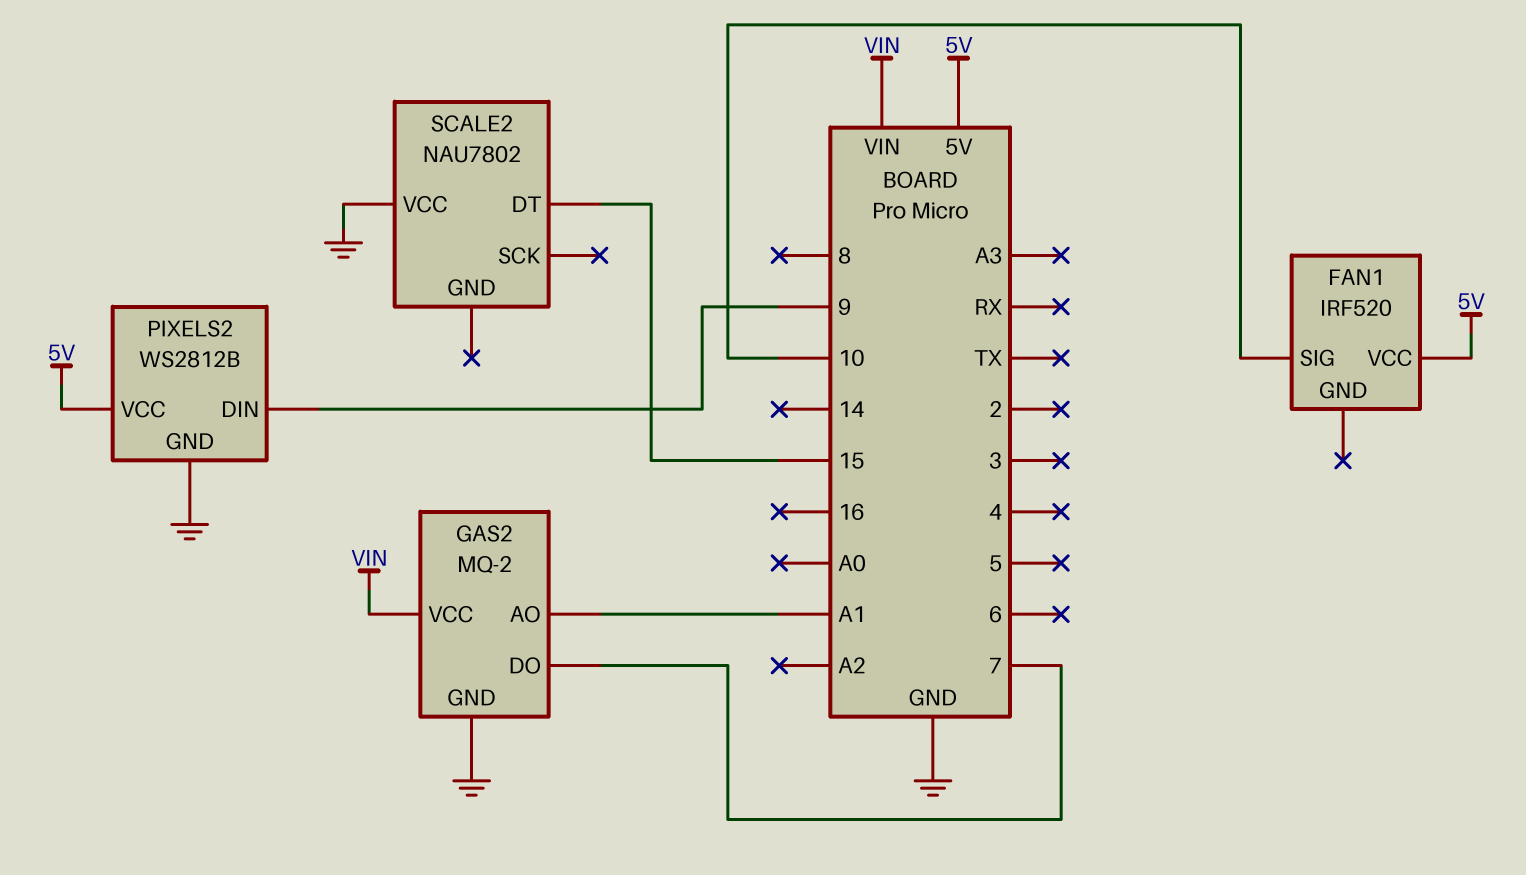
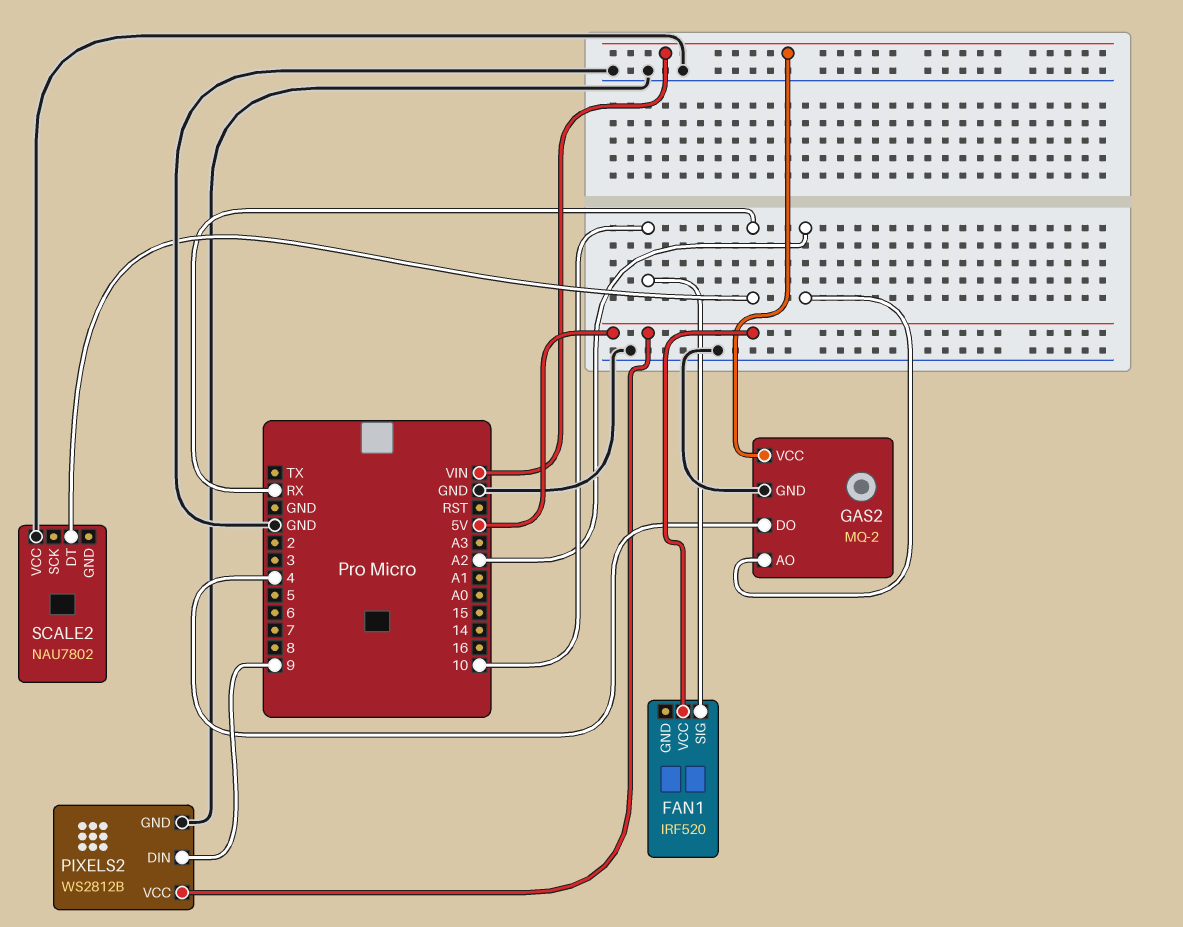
GAS2 pin AO: A1 -> A2
GAS2 pin DO: 7 -> 4
SCALE2 pin DT: 15 -> RX

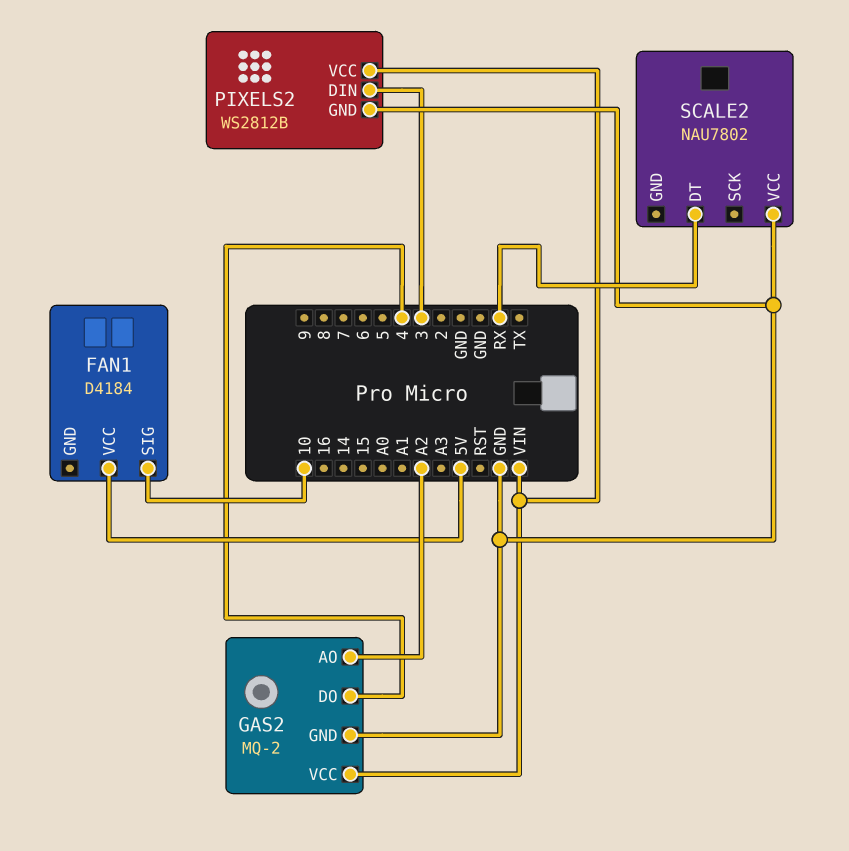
FAN1: IRF520 -> D4184
PIXELS2 pin DIN: 9 -> 3
PIXELS2 pin VCC: 5V -> VIN

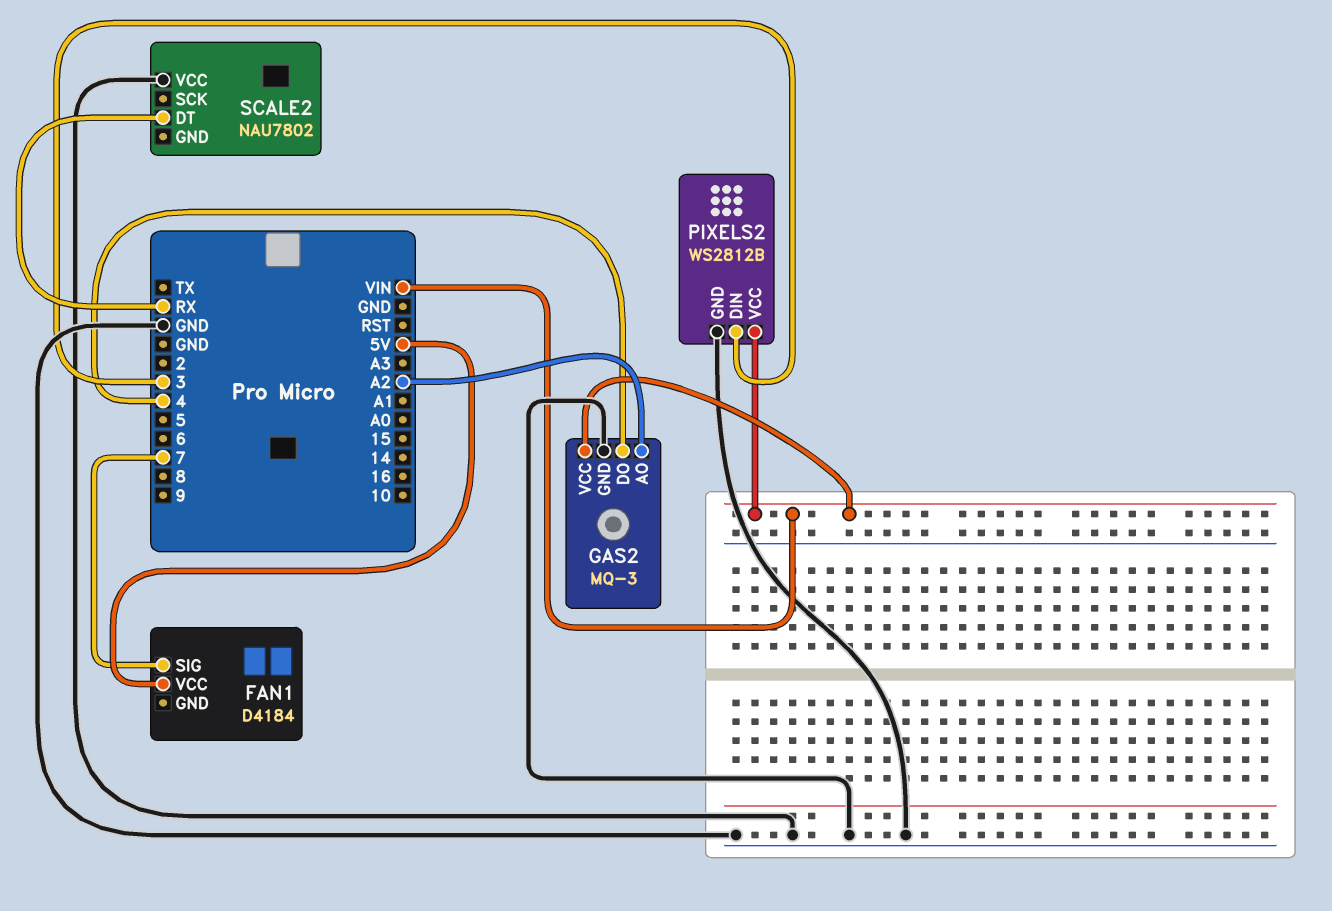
FAN1 pin SIG: 10 -> 7
GAS2: MQ-2 -> MQ-3

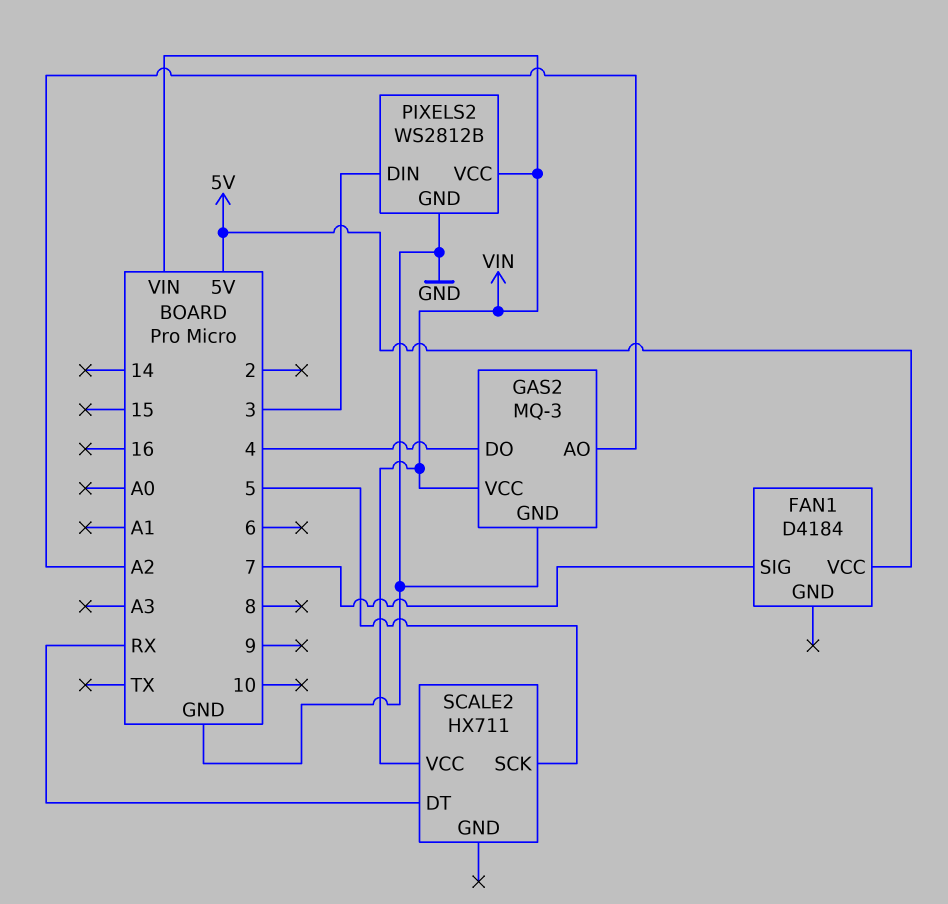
SCALE2: NAU7802 -> HX711
SCALE2 pin SCK: none -> 5
SCALE2 pin VCC: GND -> VIN

